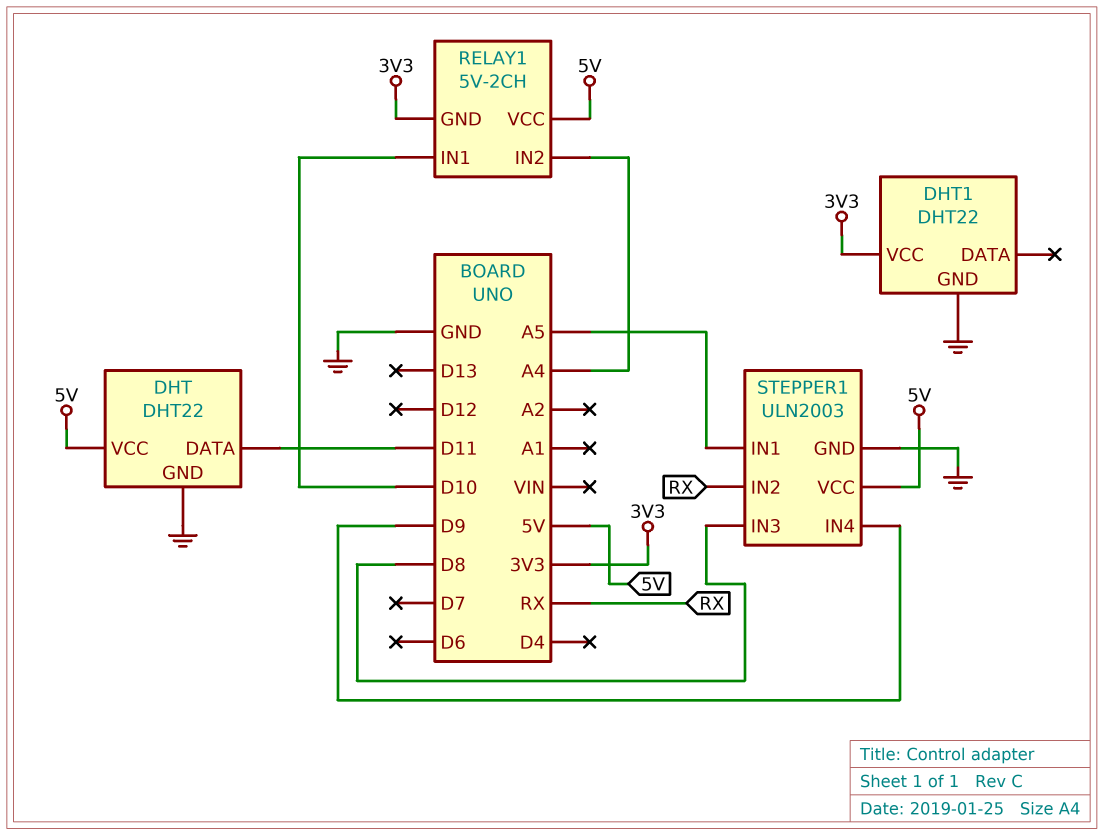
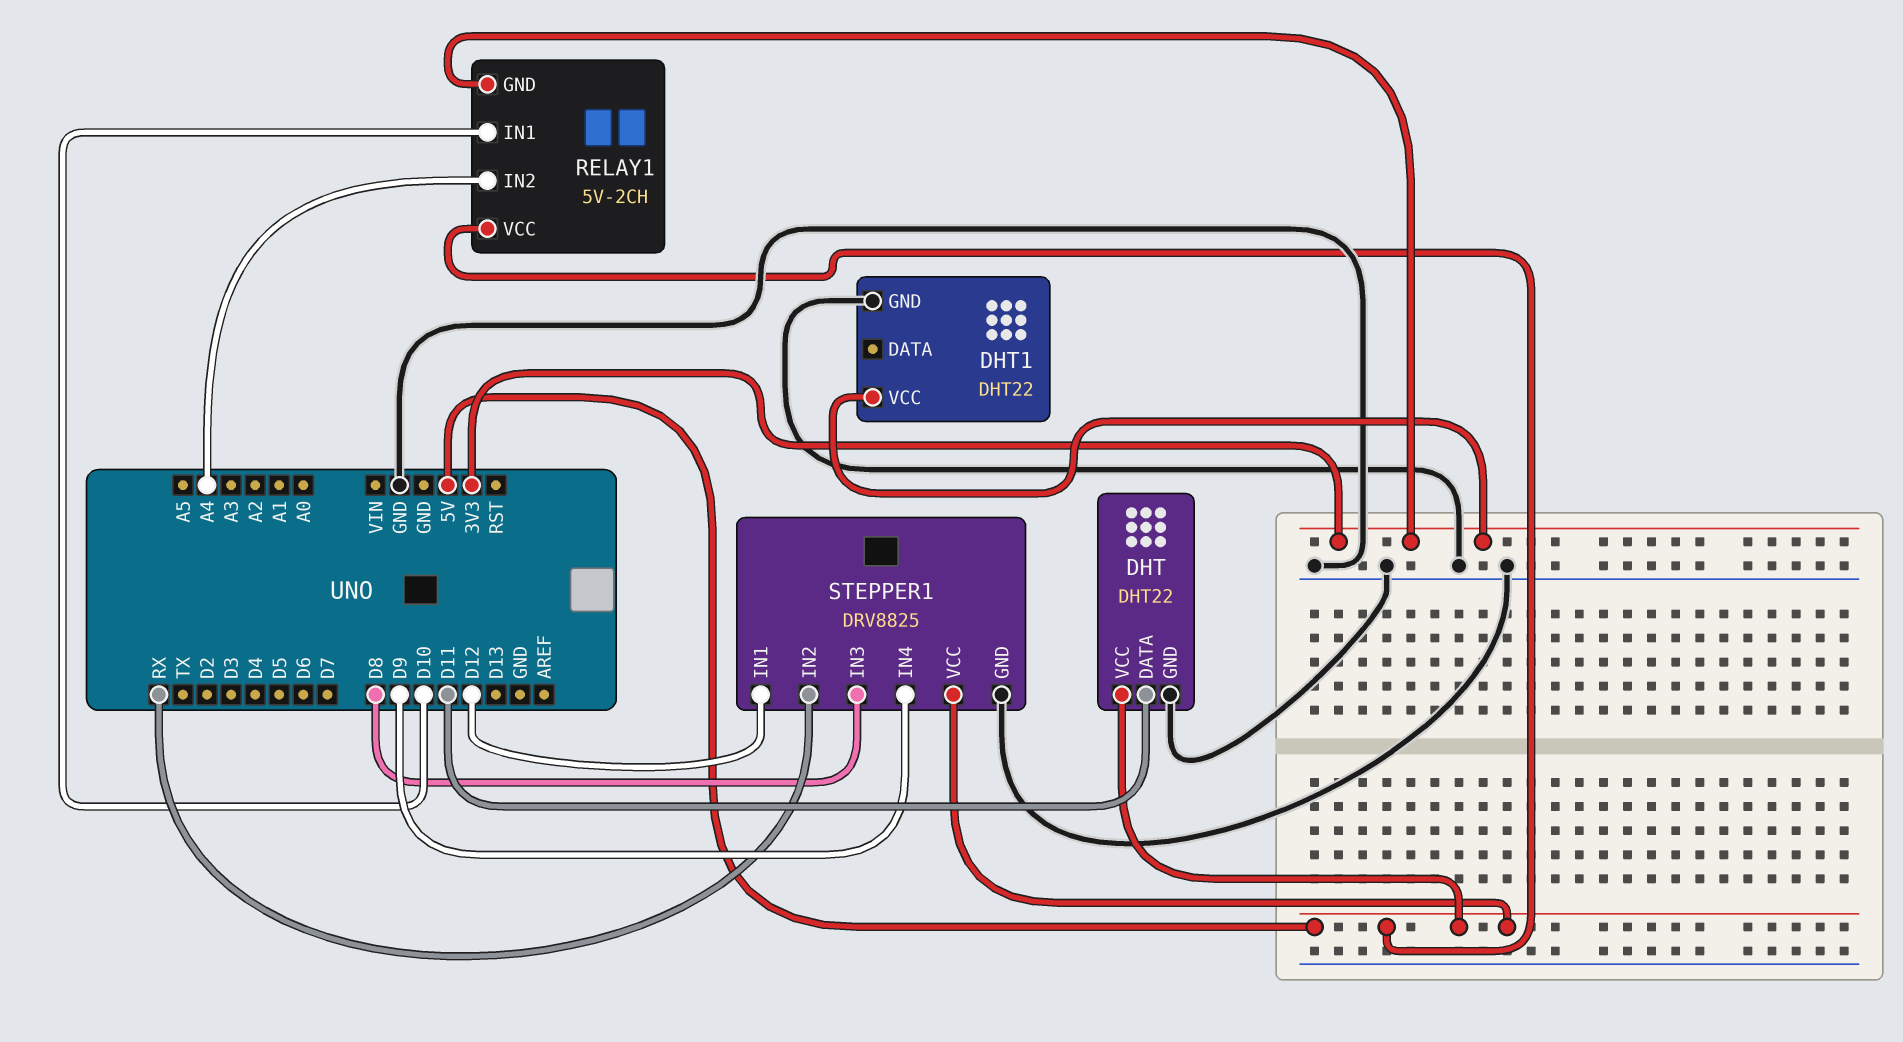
STEPPER1: ULN2003 -> DRV8825
STEPPER1 pin IN1: A5 -> D12

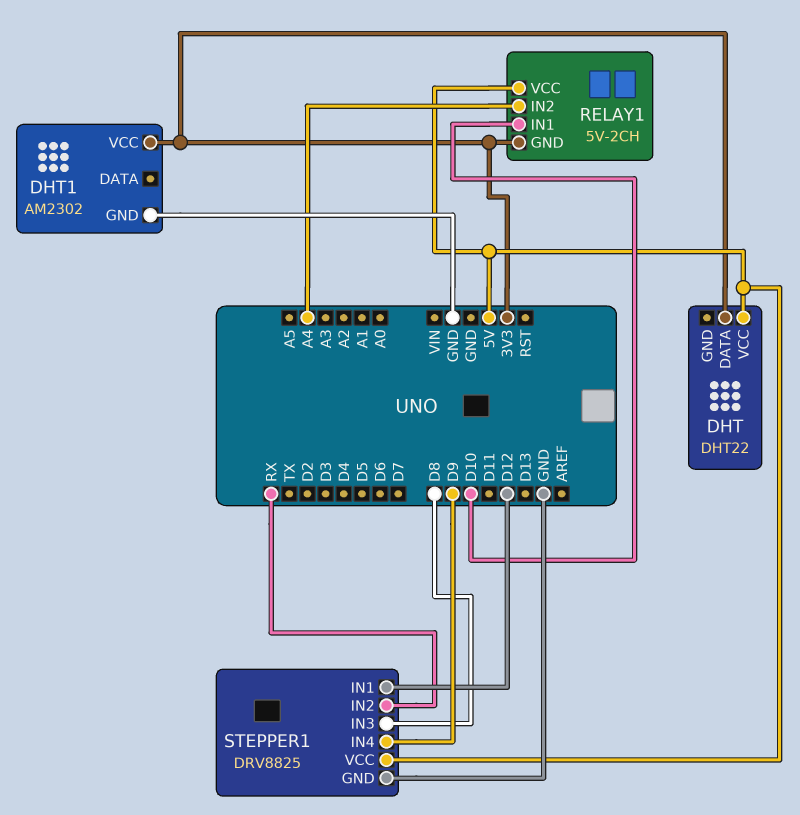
DHT pin DATA: D11 -> 3V3
DHT pin GND: GND -> none
DHT1: DHT22 -> AM2302

